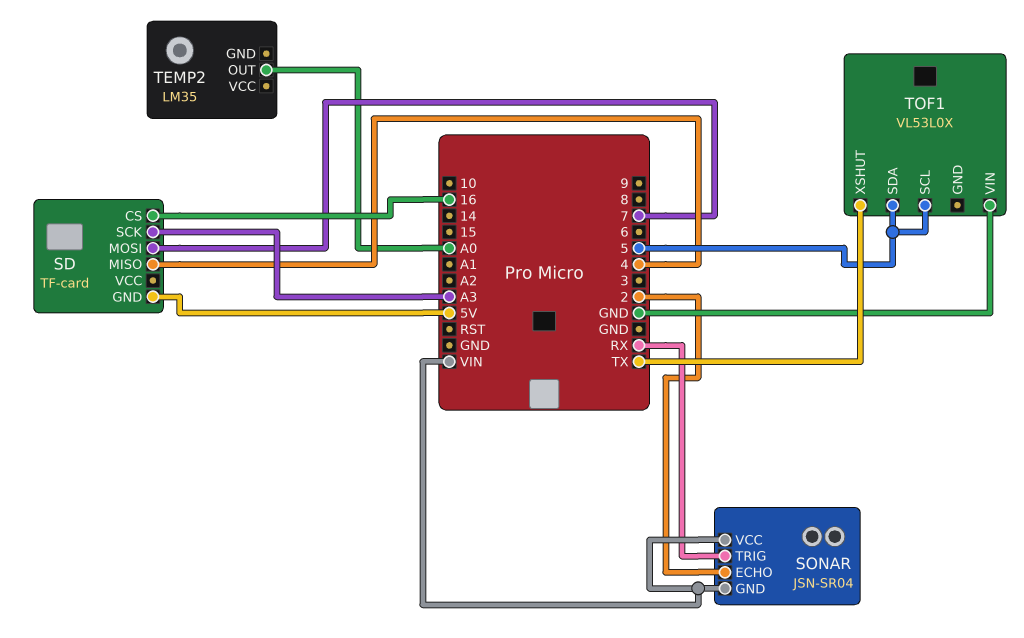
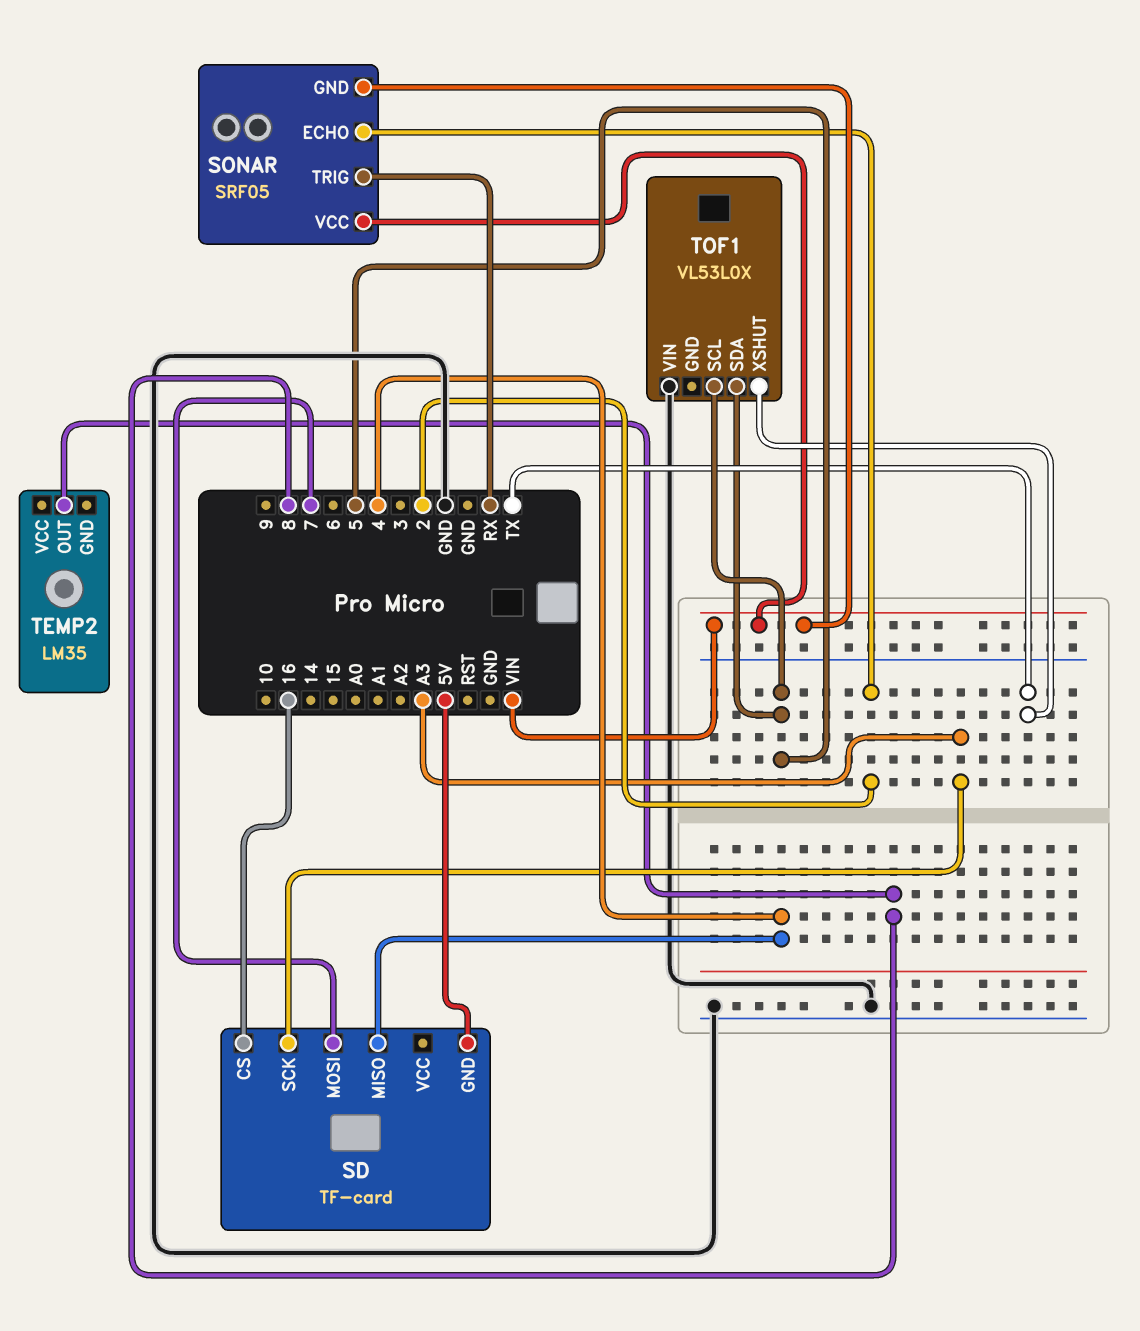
SONAR: JSN-SR04 -> SRF05
TEMP2 pin OUT: A0 -> 8

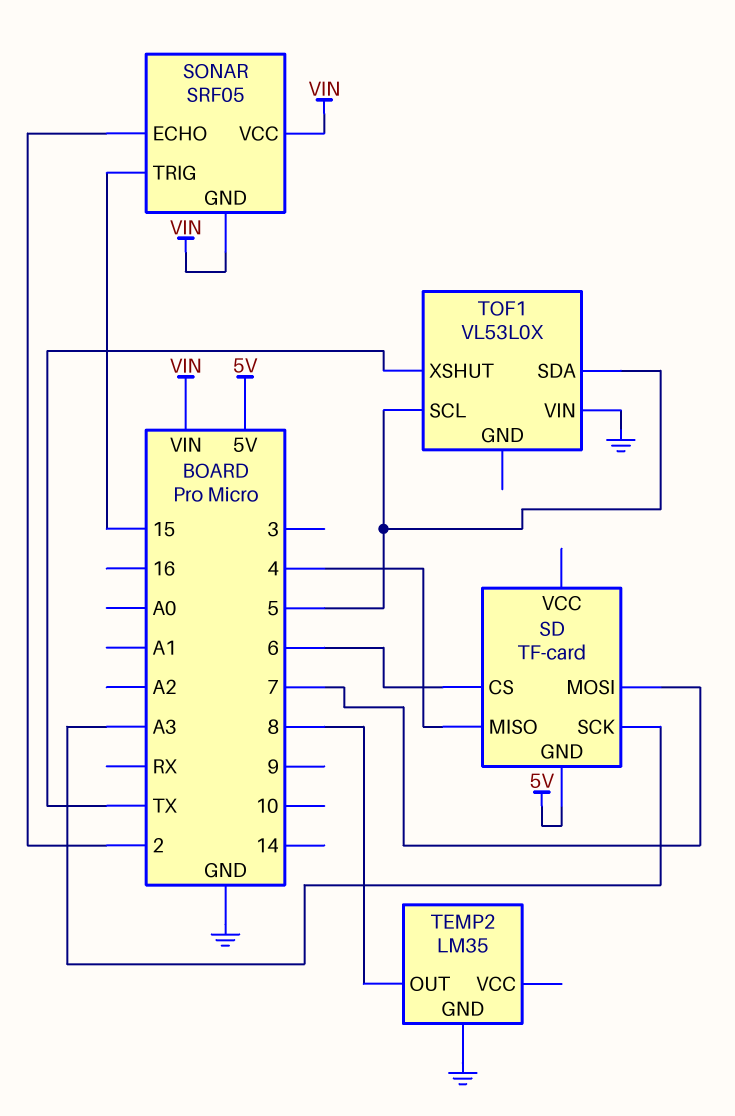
SD pin CS: 16 -> 6
SONAR pin TRIG: RX -> 15
TEMP2 pin GND: none -> GND

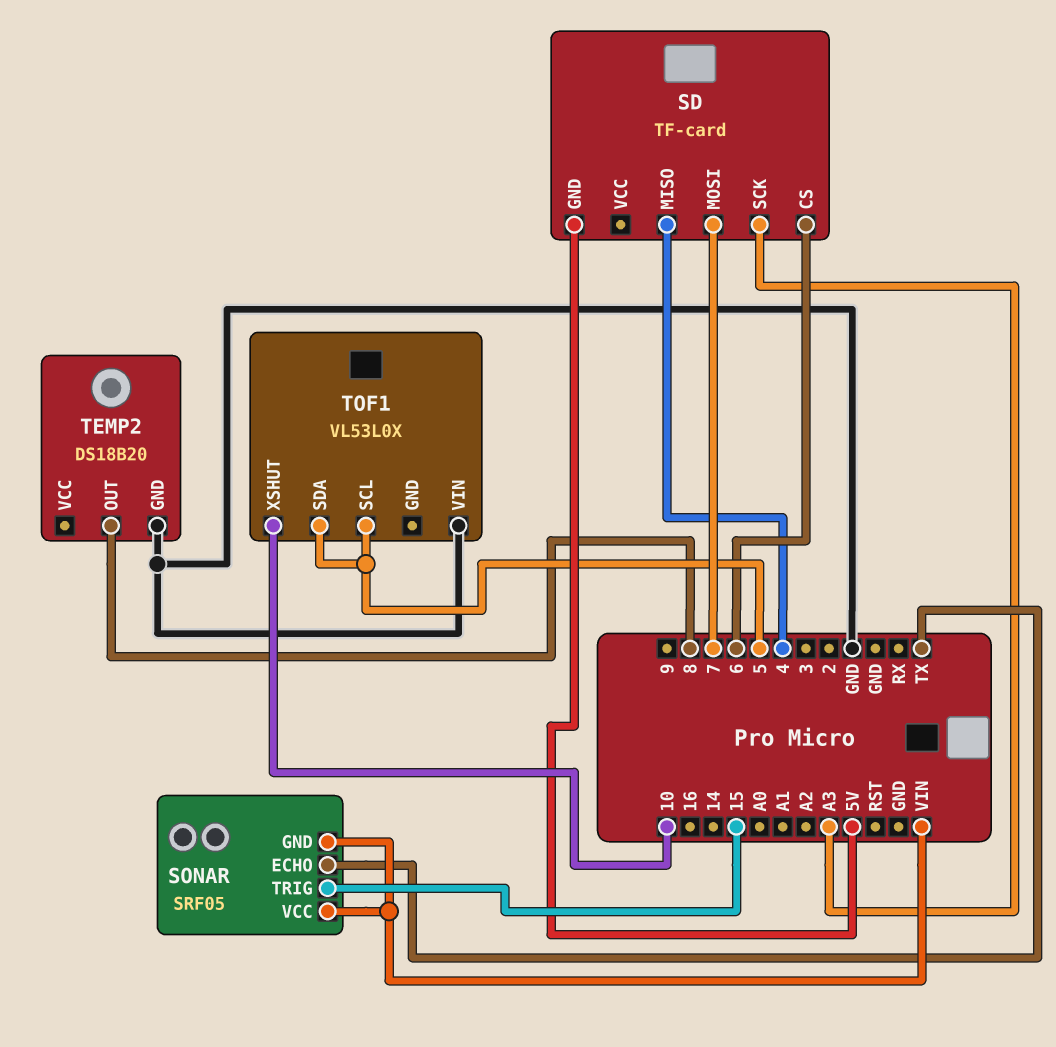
SONAR pin ECHO: 2 -> TX
TEMP2: LM35 -> DS18B20
TOF1 pin XSHUT: TX -> 10

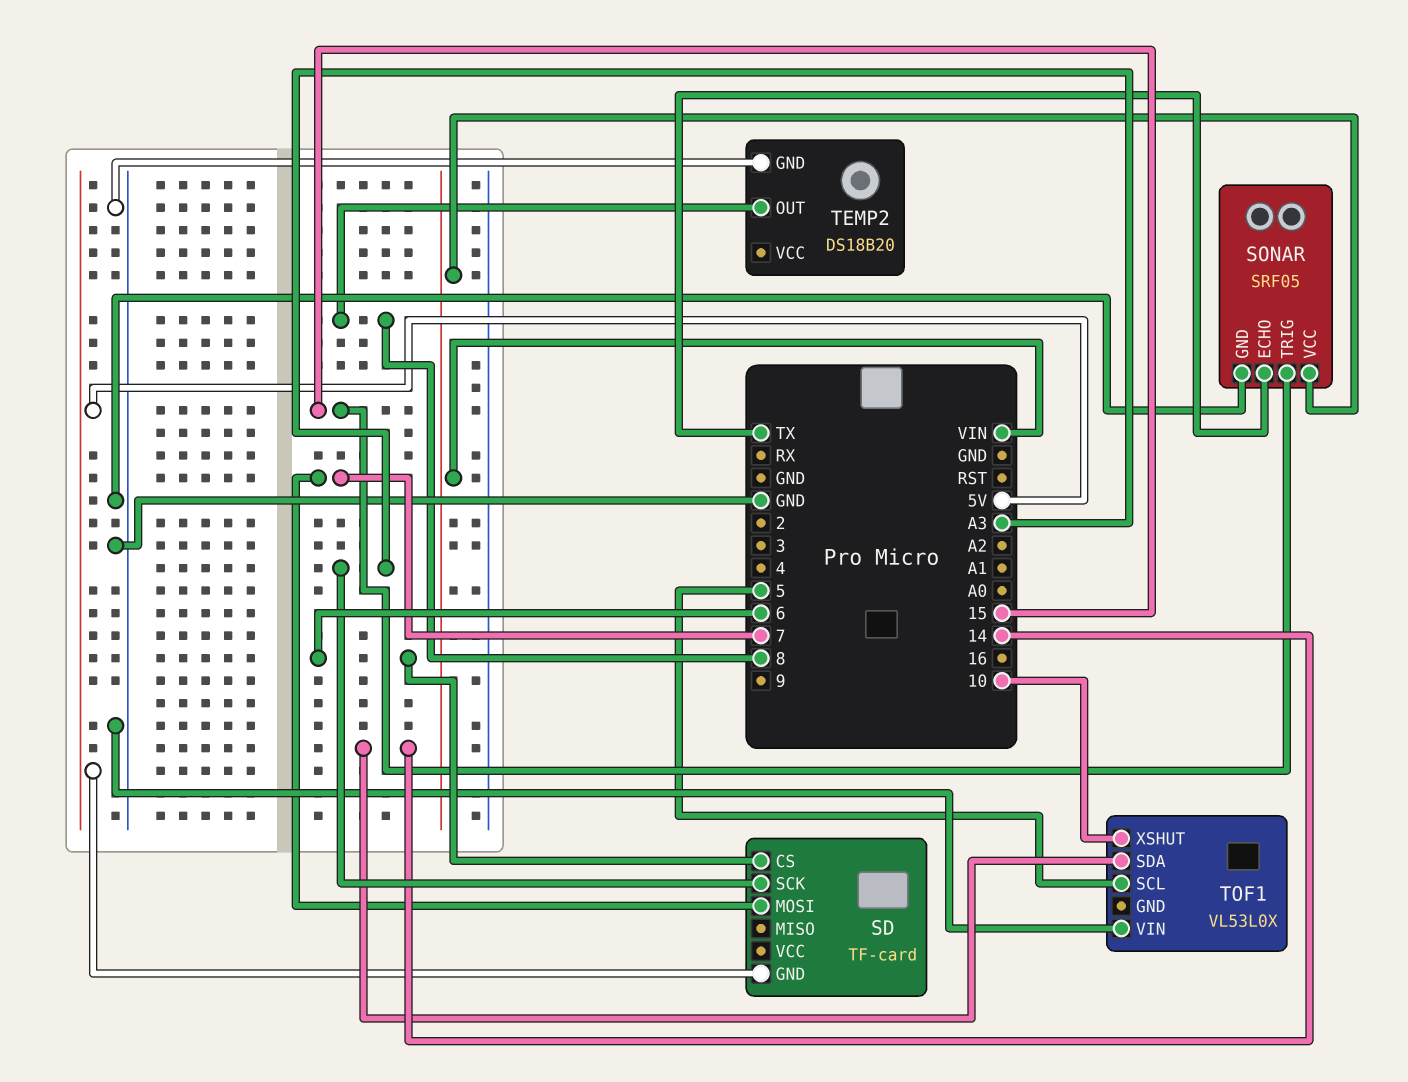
SD pin MISO: 4 -> none
SONAR pin GND: VIN -> GND
TOF1 pin SDA: 5 -> 14

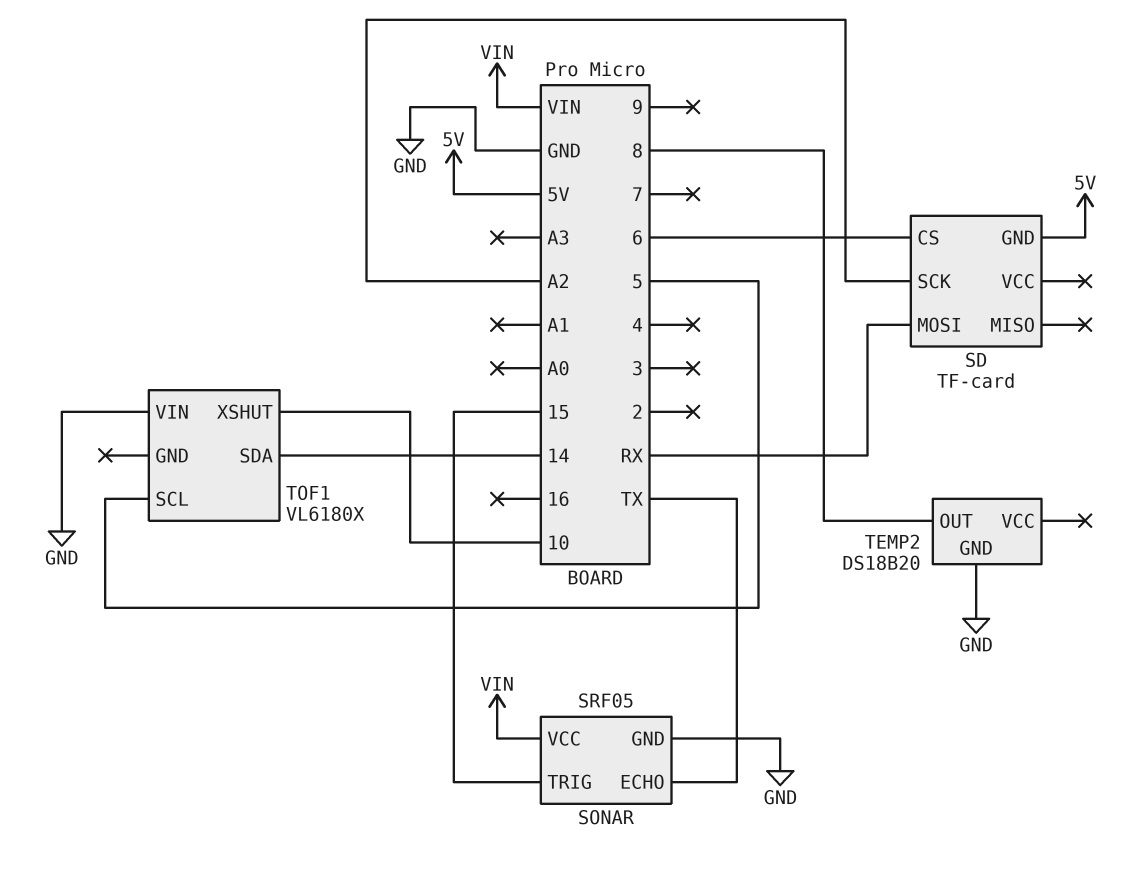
SD pin MOSI: 7 -> RX
SD pin SCK: A3 -> A2
TOF1: VL53L0X -> VL6180X

